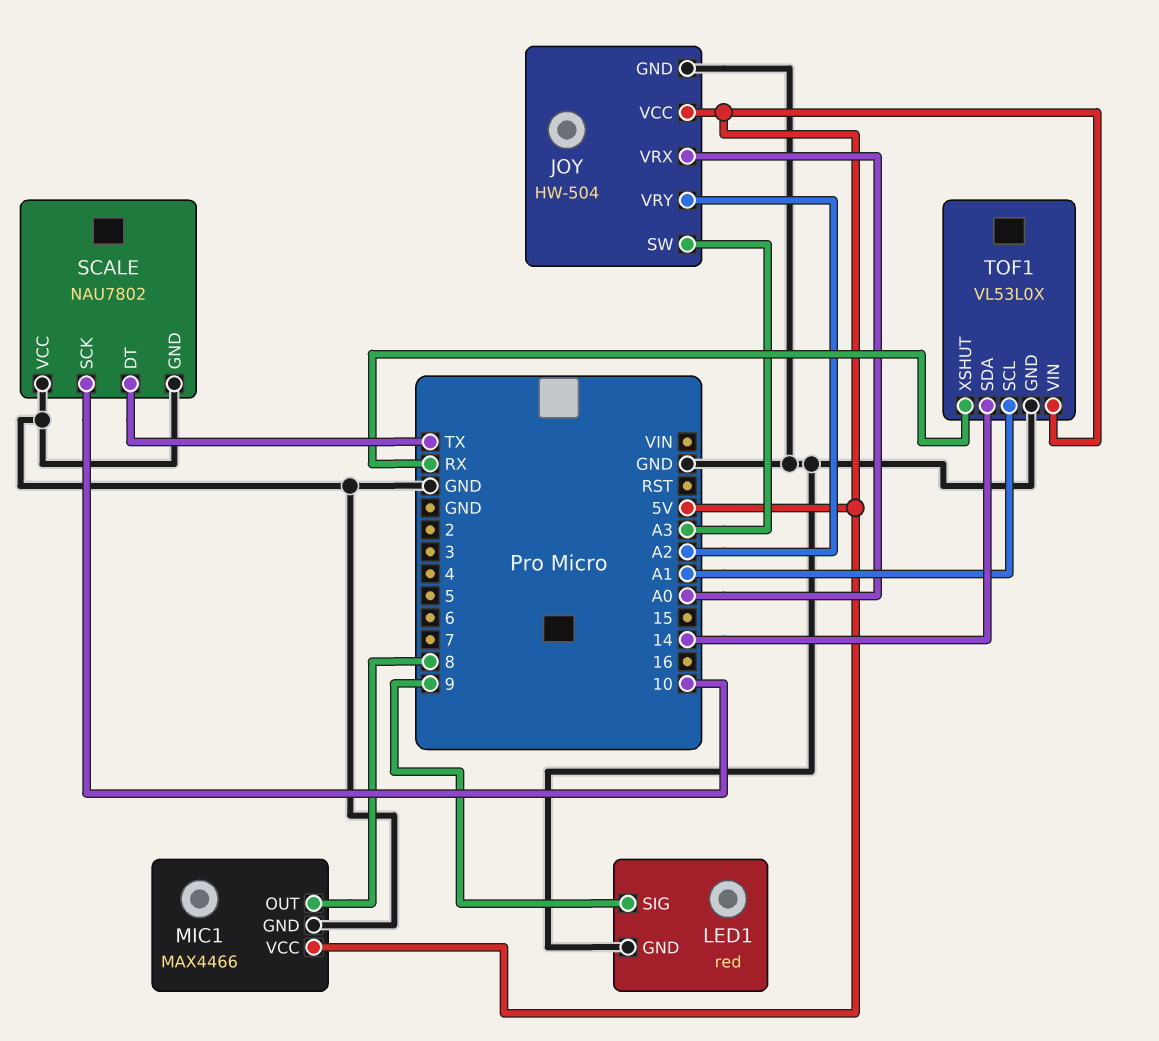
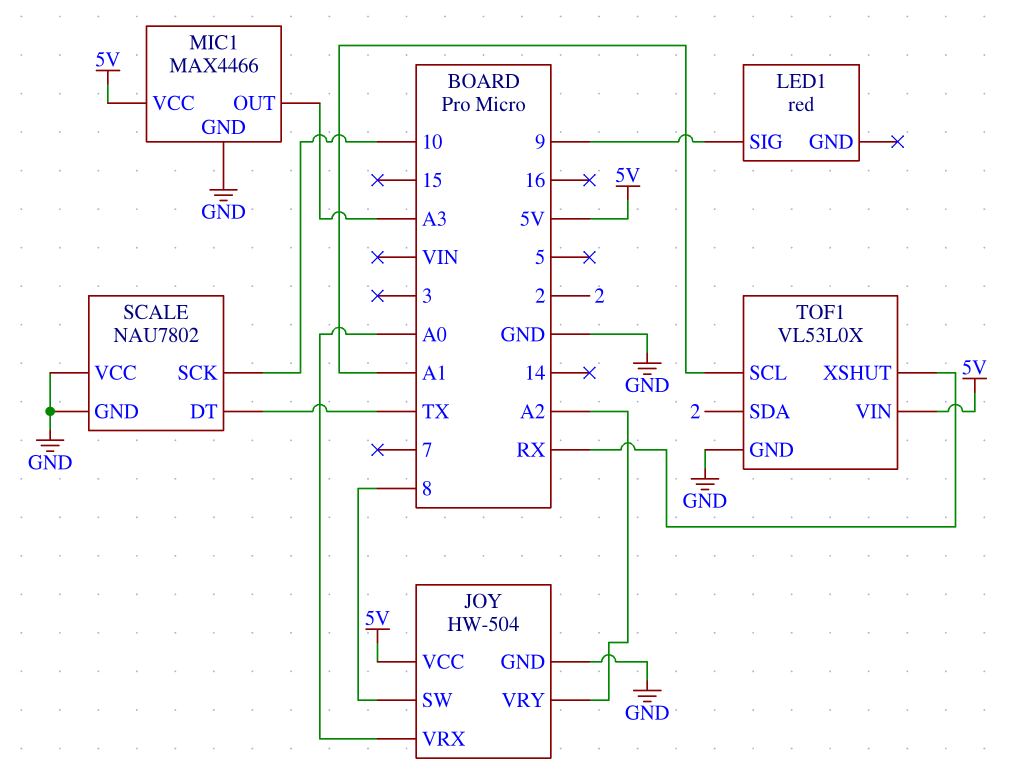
JOY pin SW: A3 -> 8
LED1 pin GND: GND -> none
MIC1 pin OUT: 8 -> A3
TOF1 pin SDA: 14 -> 2

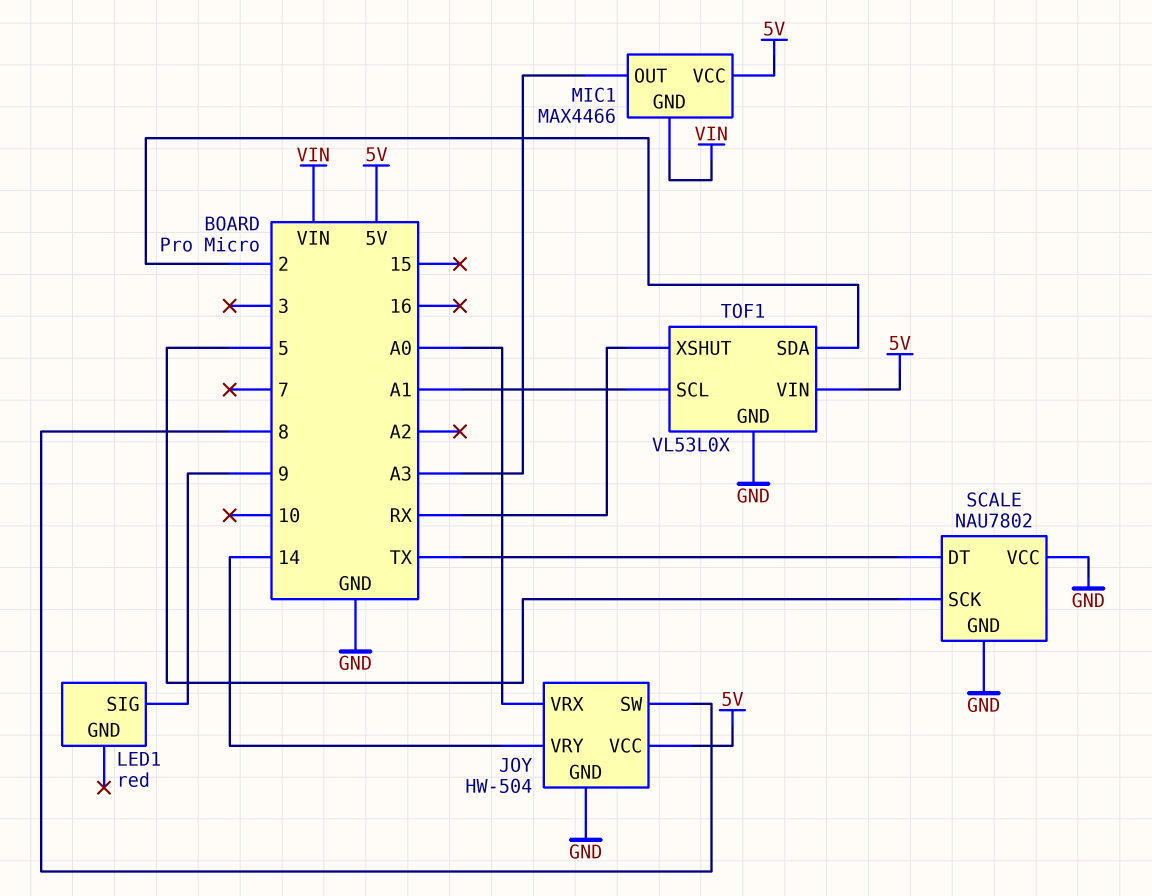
JOY pin VRY: A2 -> 14
MIC1 pin GND: GND -> VIN
SCALE pin SCK: 10 -> 5

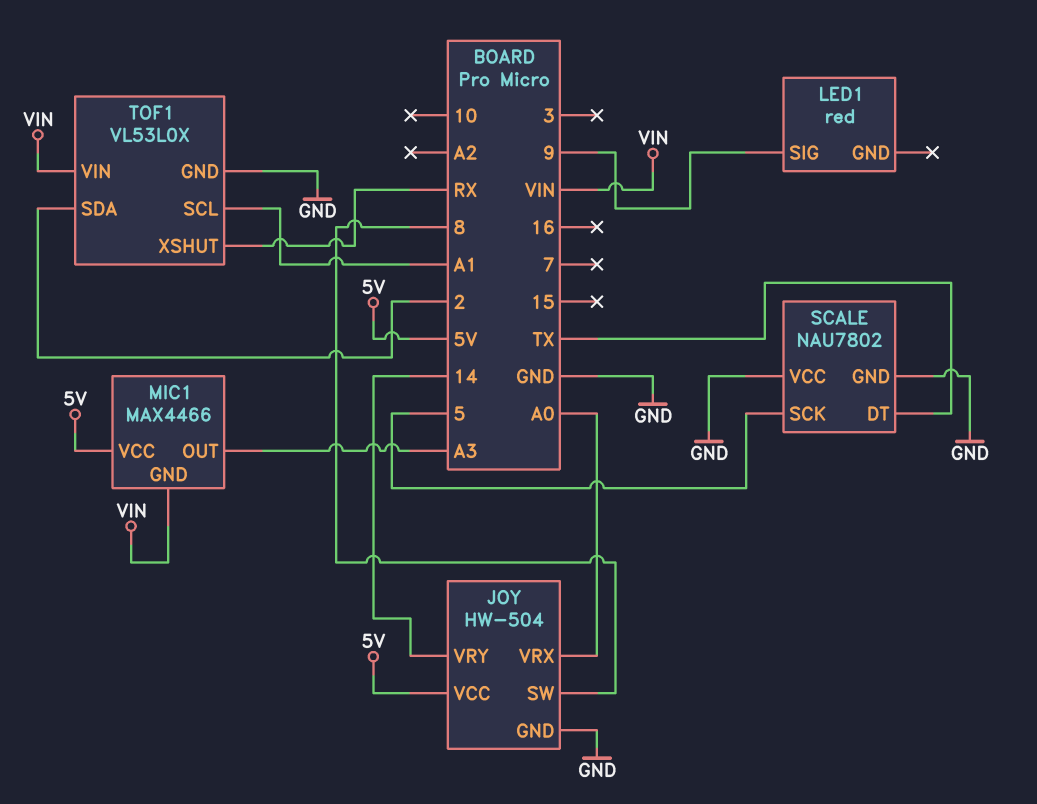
TOF1 pin VIN: 5V -> VIN

